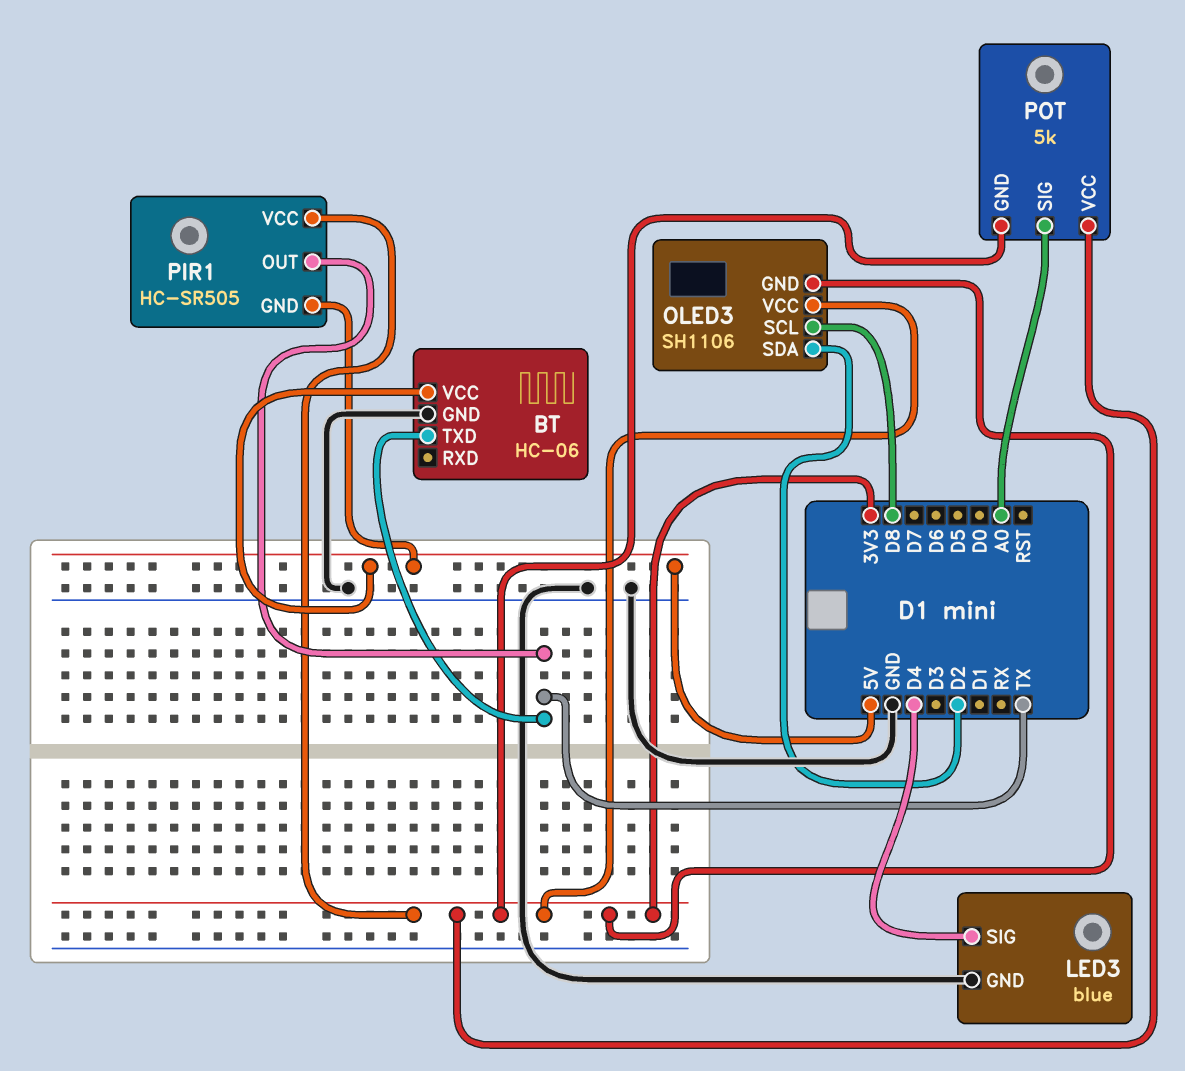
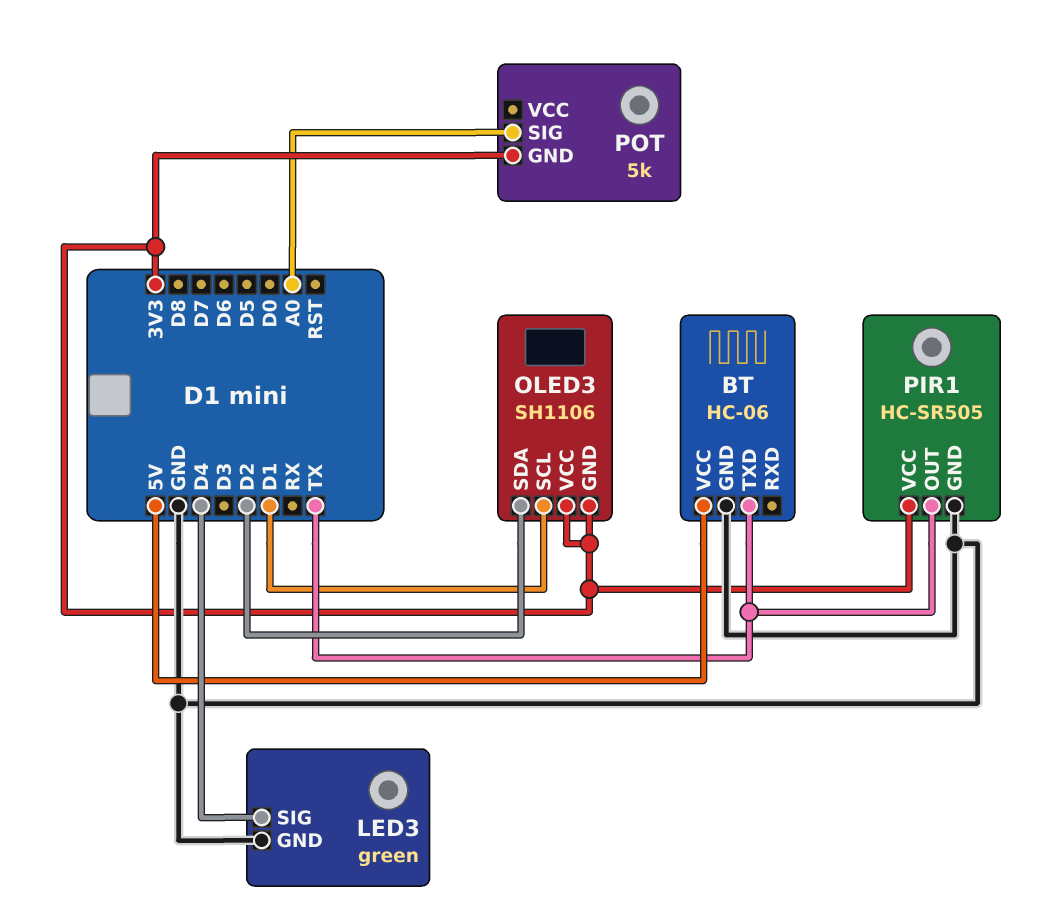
LED3: blue -> green
OLED3 pin SCL: D8 -> D1
PIR1 pin GND: 5V -> GND
POT pin VCC: 3V3 -> none

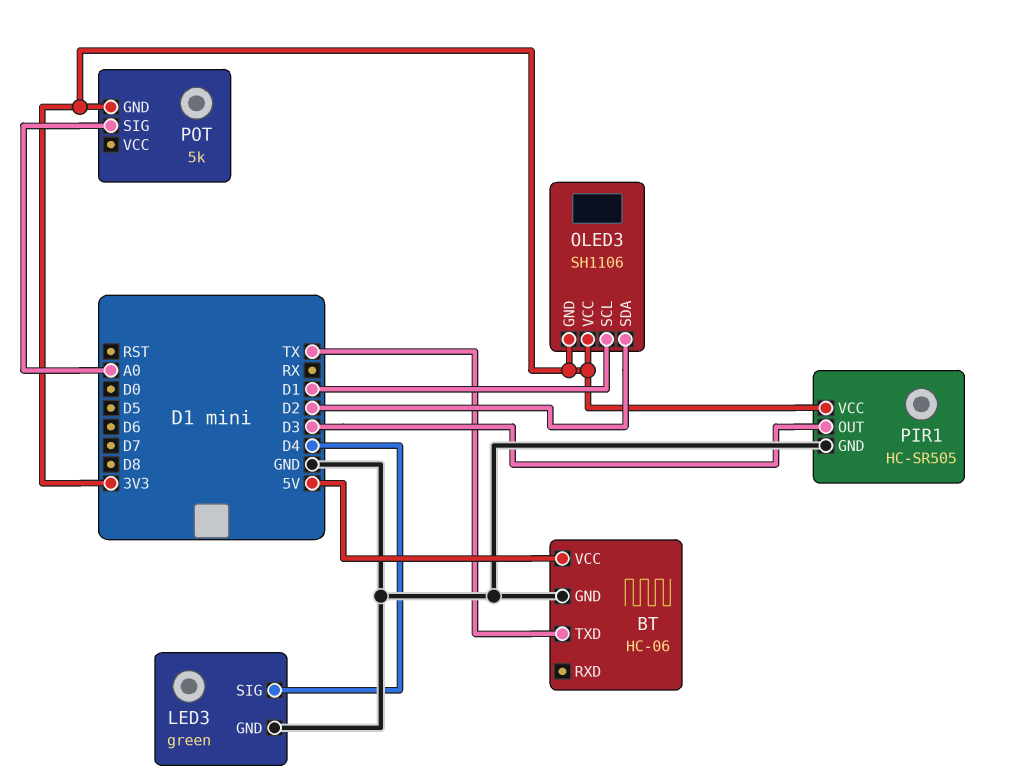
PIR1 pin OUT: TX -> D3

